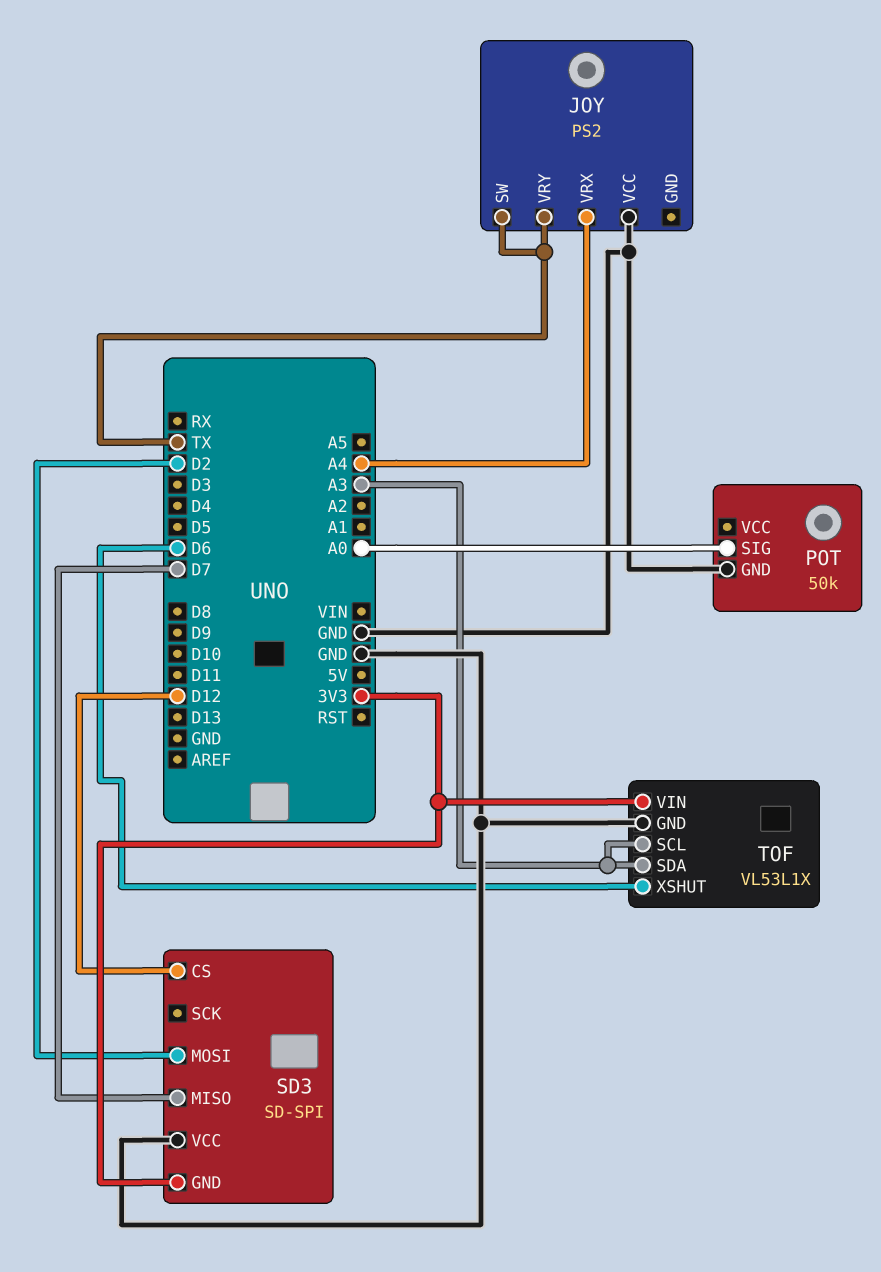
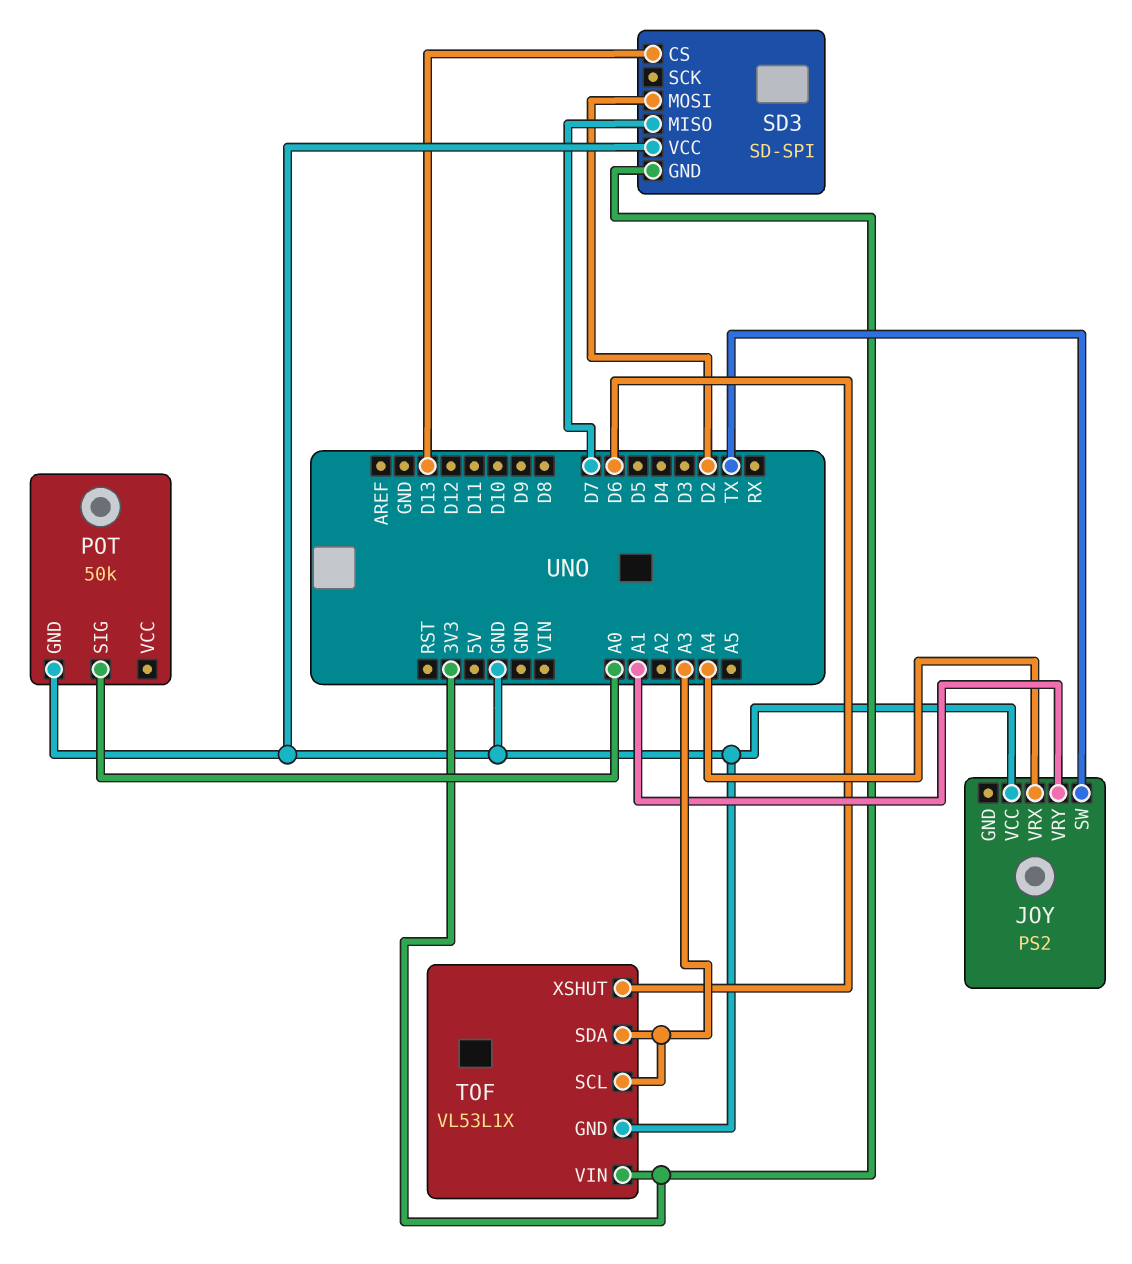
JOY pin VRY: TX -> A1
SD3 pin CS: D12 -> D13

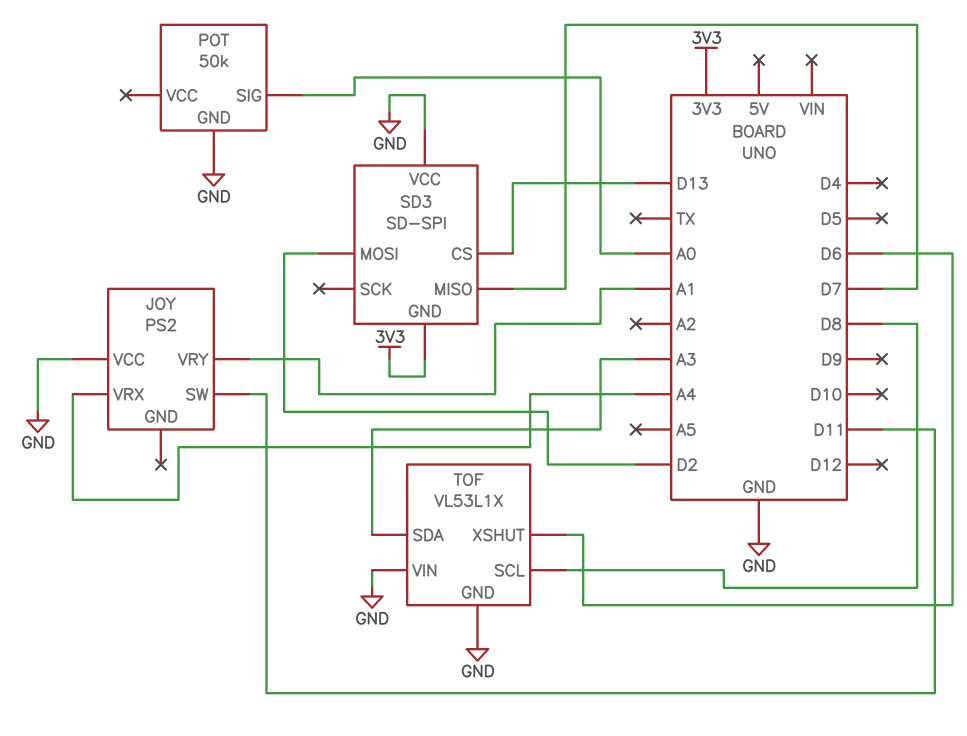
JOY pin SW: TX -> D11
TOF pin SCL: A3 -> D8
TOF pin VIN: 3V3 -> GND

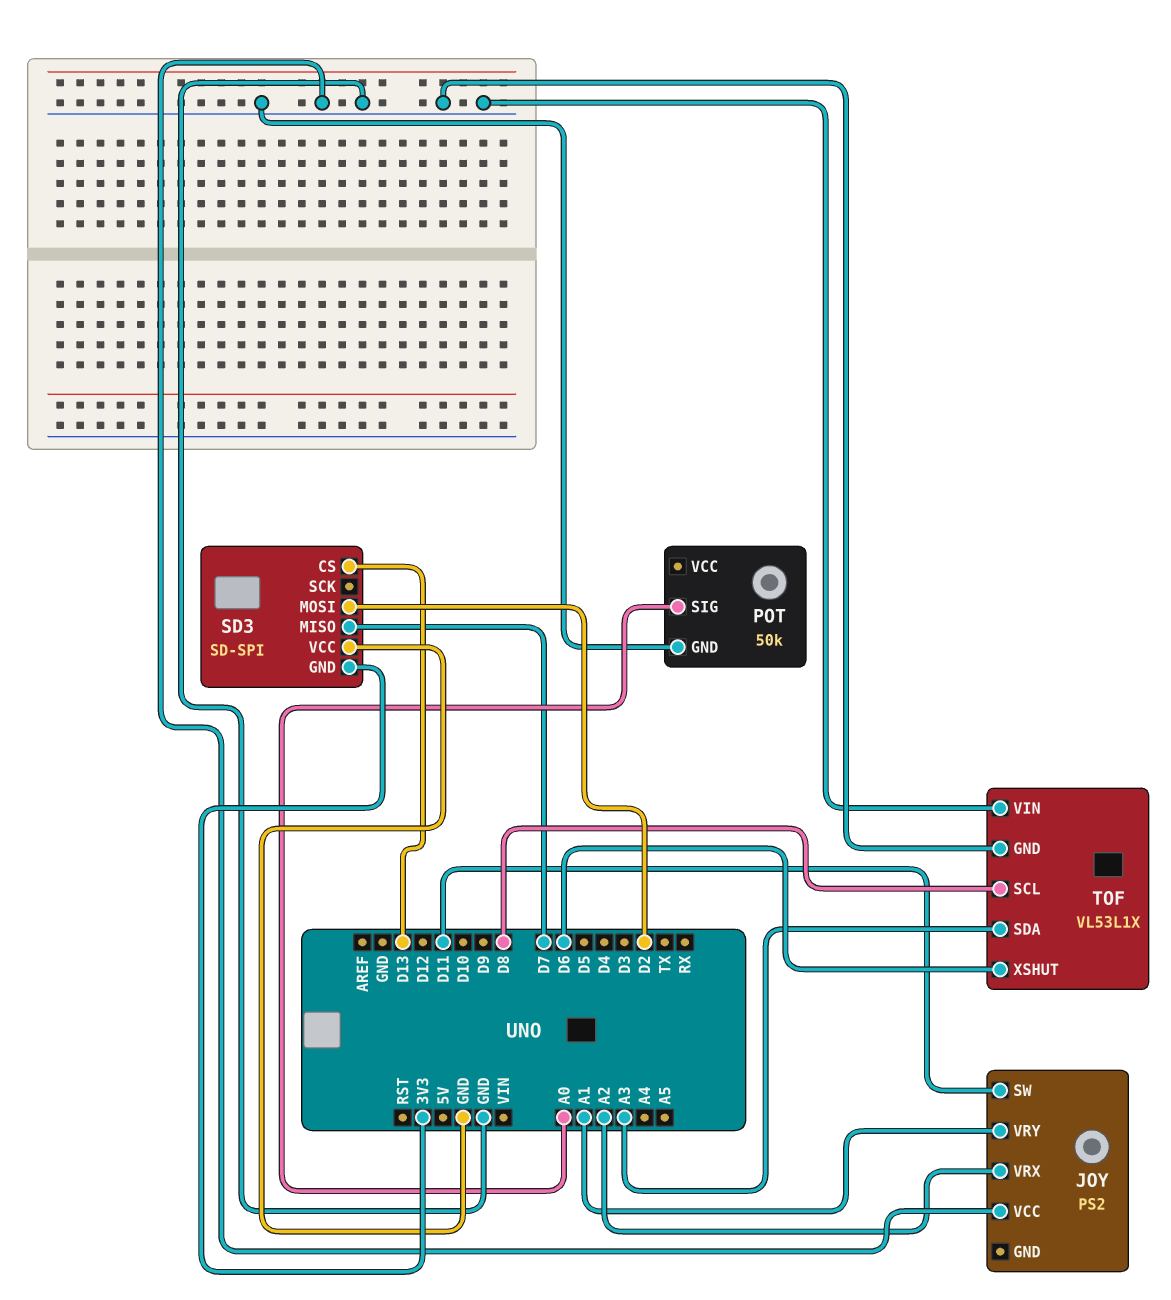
JOY pin VRX: A4 -> A2

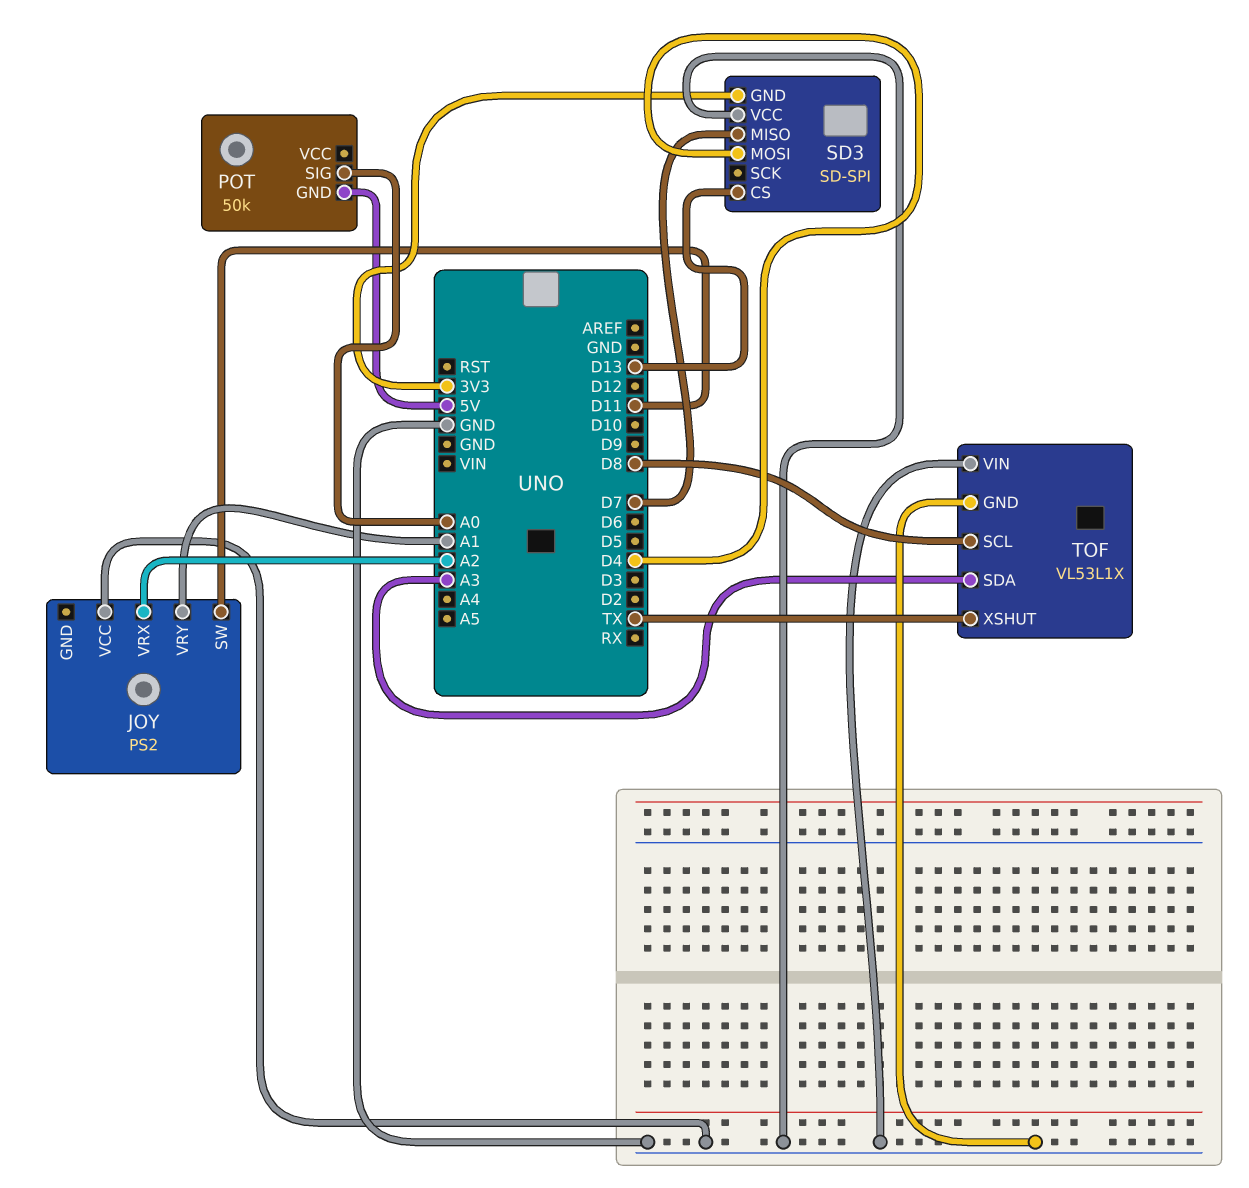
POT pin GND: GND -> 5V
SD3 pin MOSI: D2 -> D4
TOF pin XSHUT: D6 -> TX

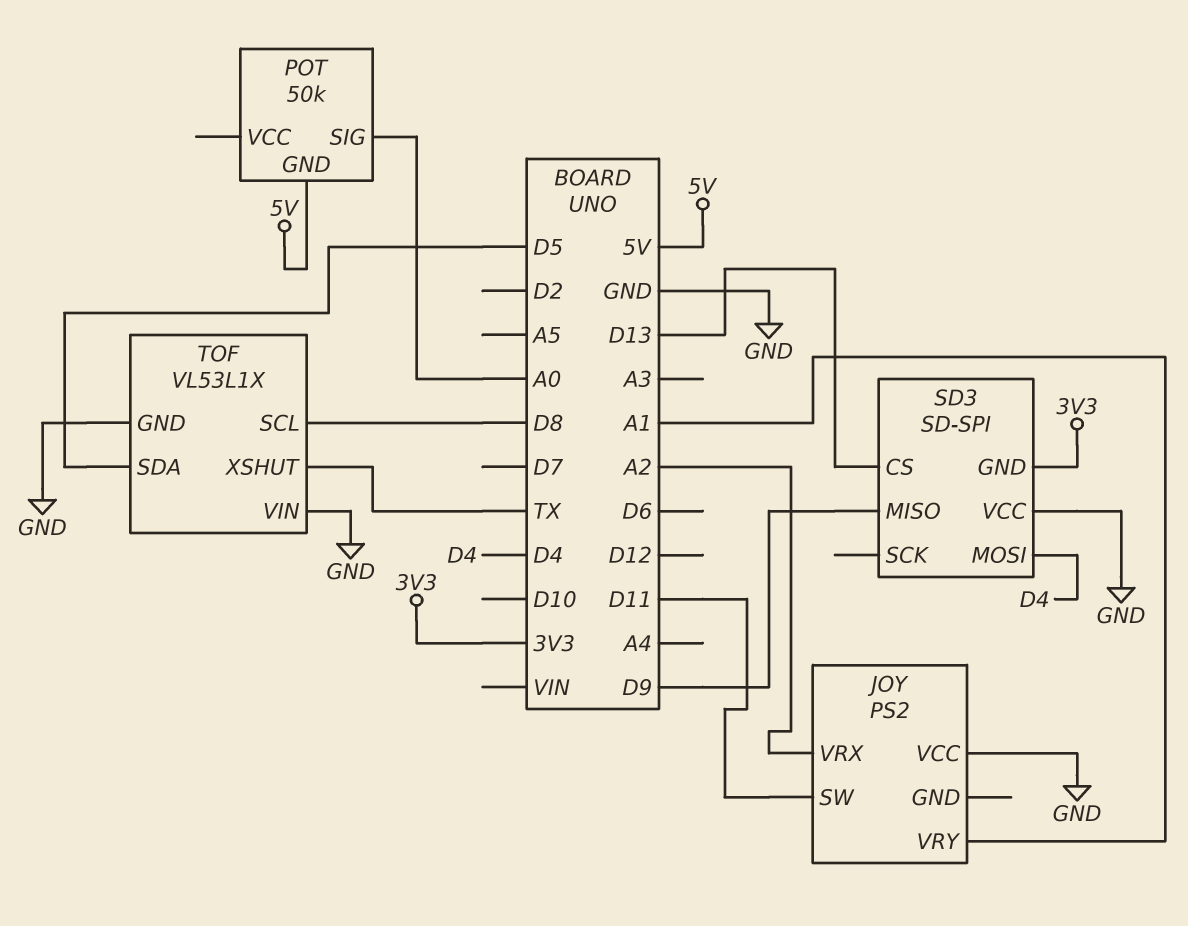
SD3 pin MISO: D7 -> D9
TOF pin SDA: A3 -> D5

